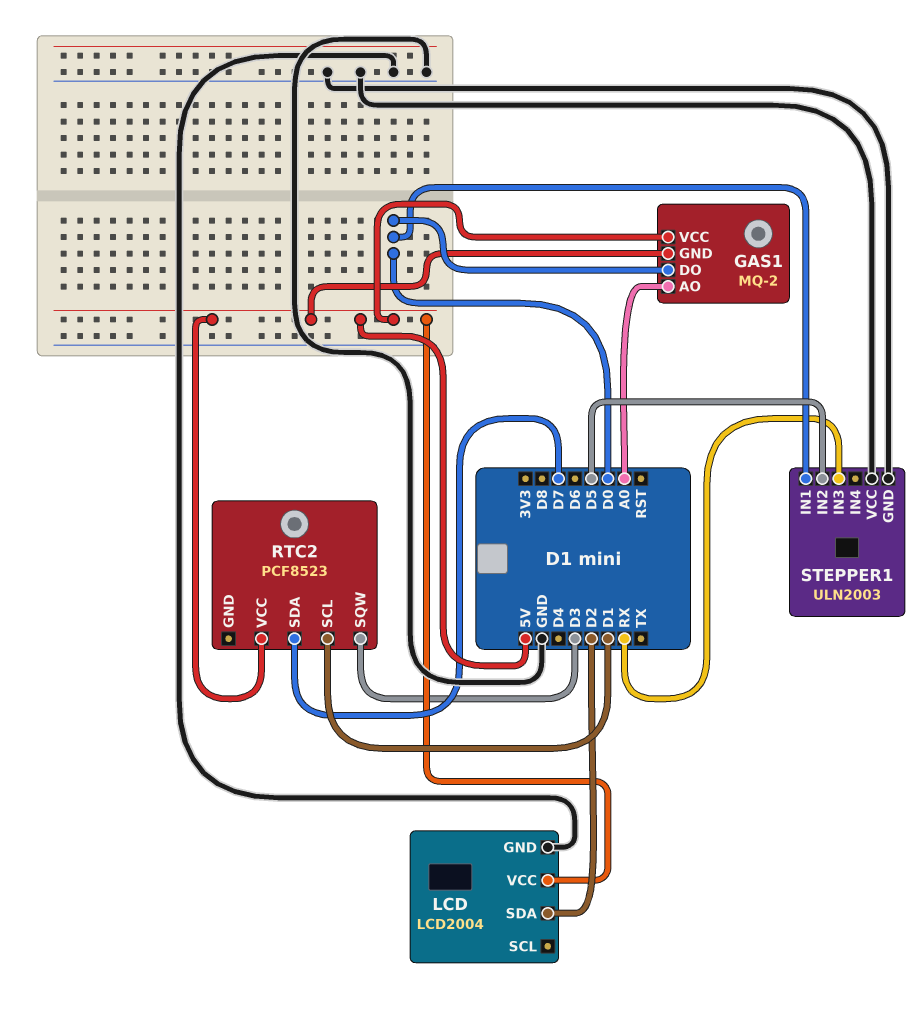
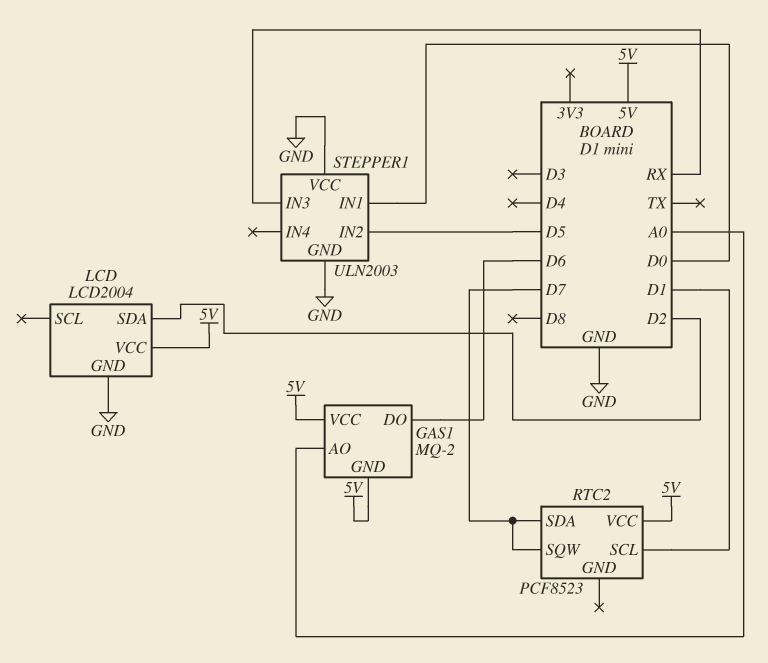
GAS1 pin DO: D0 -> D6
RTC2 pin SQW: D3 -> D7

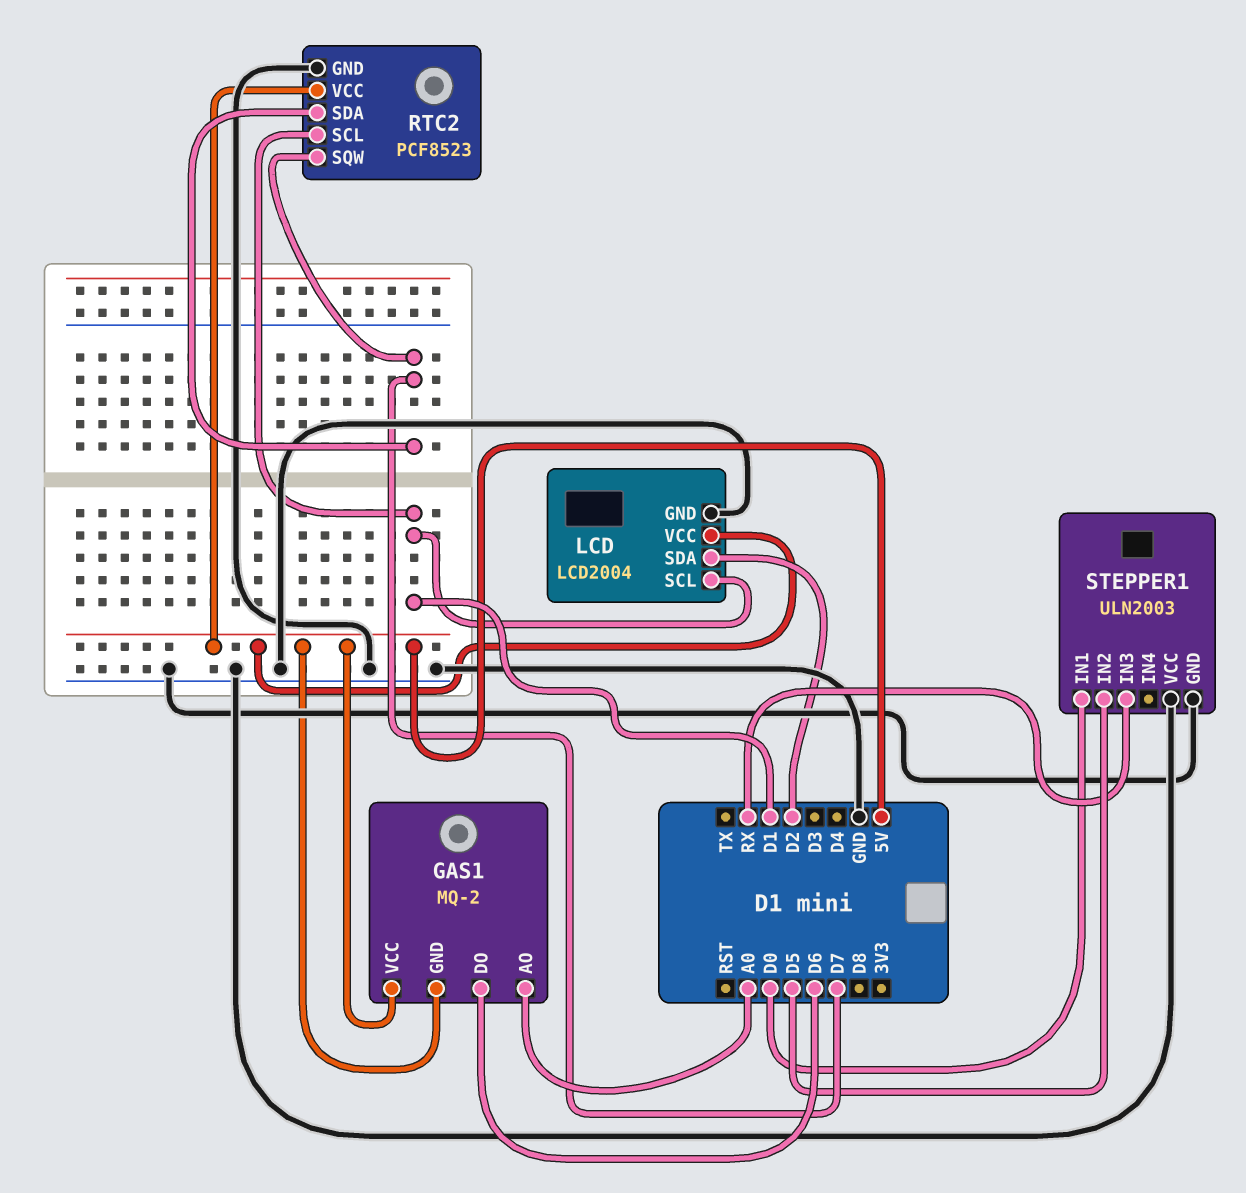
LCD pin SCL: none -> D1
RTC2 pin GND: none -> GND

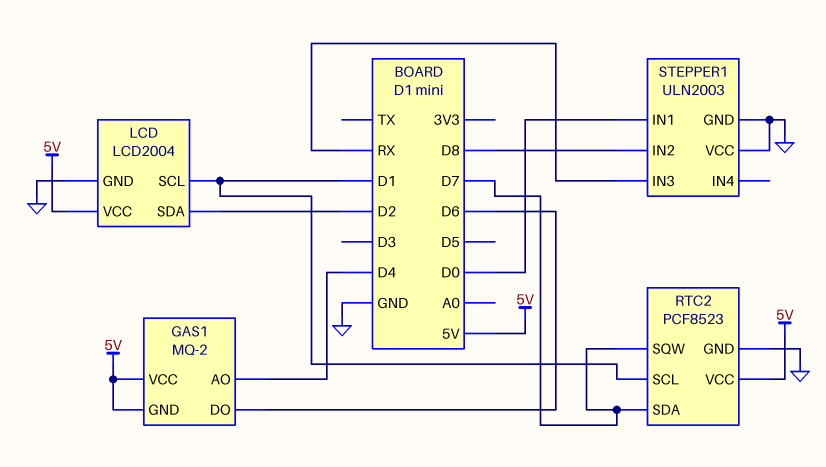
GAS1 pin AO: A0 -> D4
STEPPER1 pin IN2: D5 -> D8

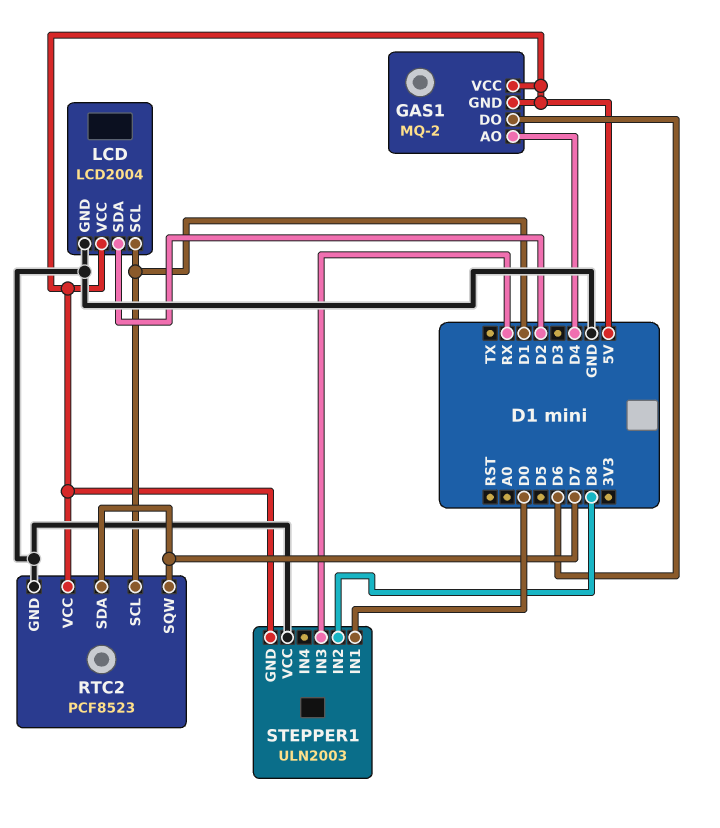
STEPPER1 pin GND: GND -> 5V

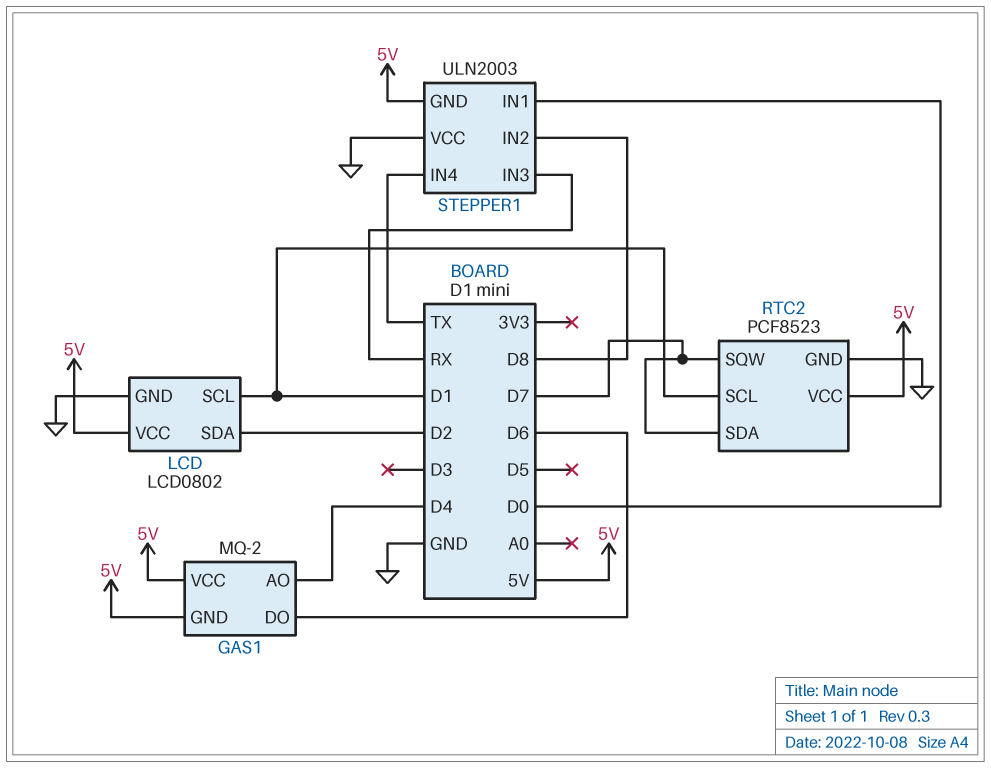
LCD: LCD2004 -> LCD0802
STEPPER1 pin IN4: none -> TX

